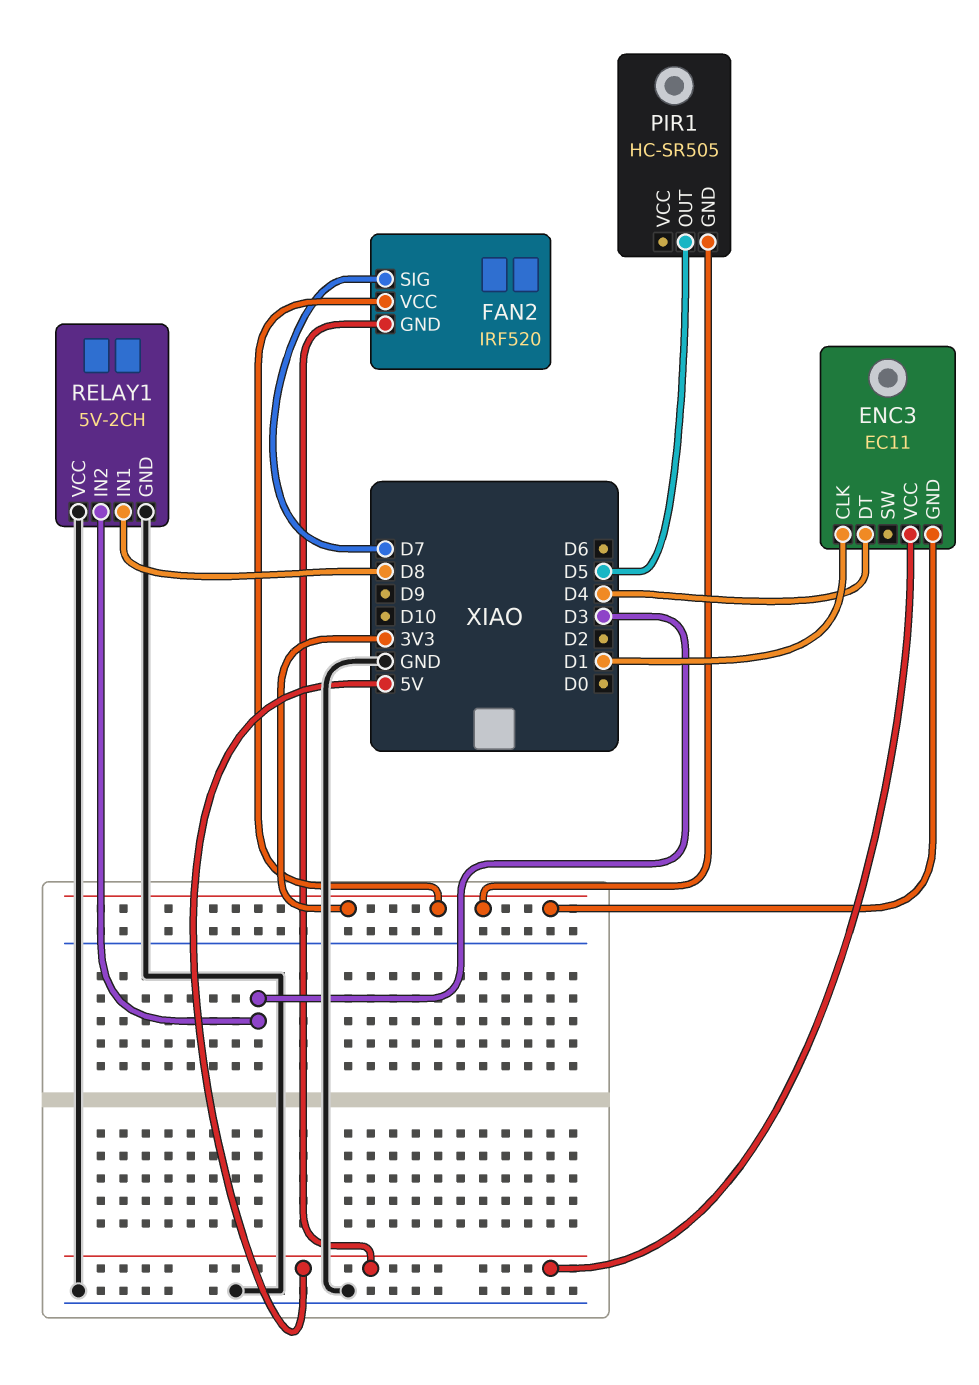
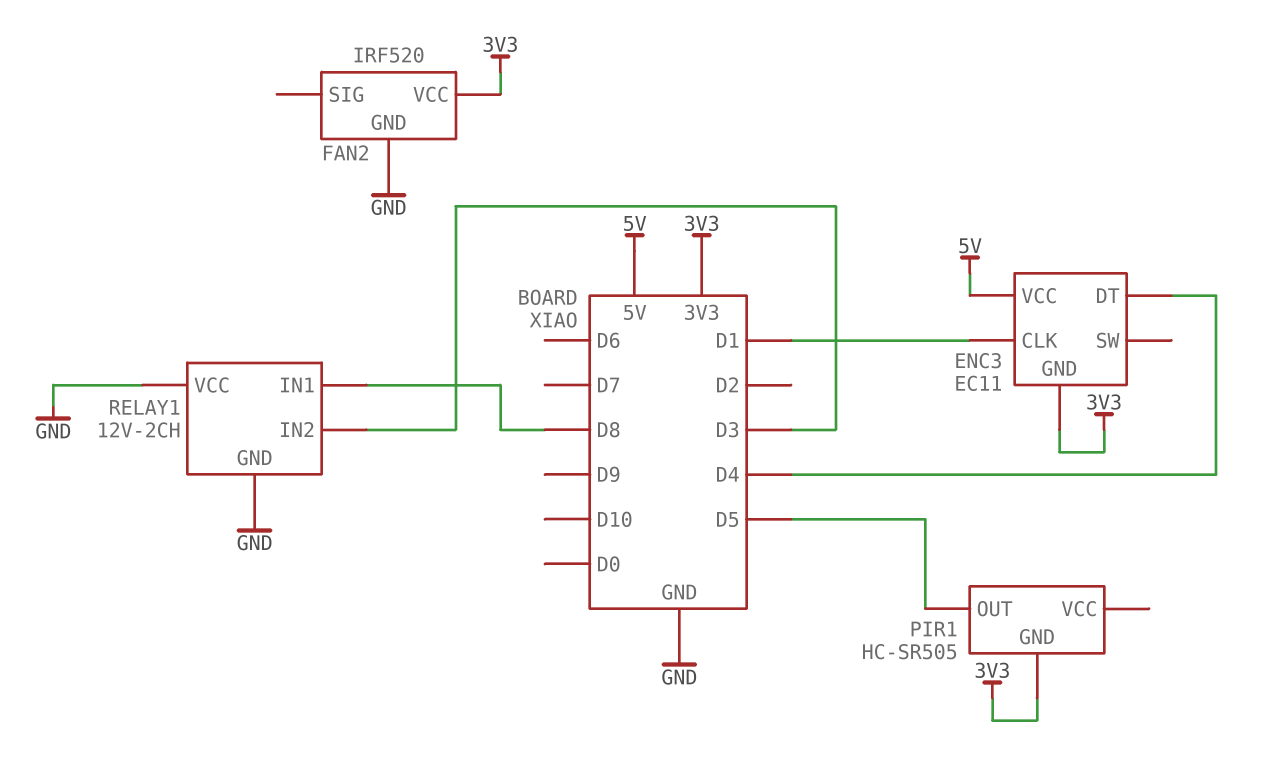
FAN2 pin GND: 5V -> GND
FAN2 pin SIG: D7 -> none
RELAY1: 5V-2CH -> 12V-2CH

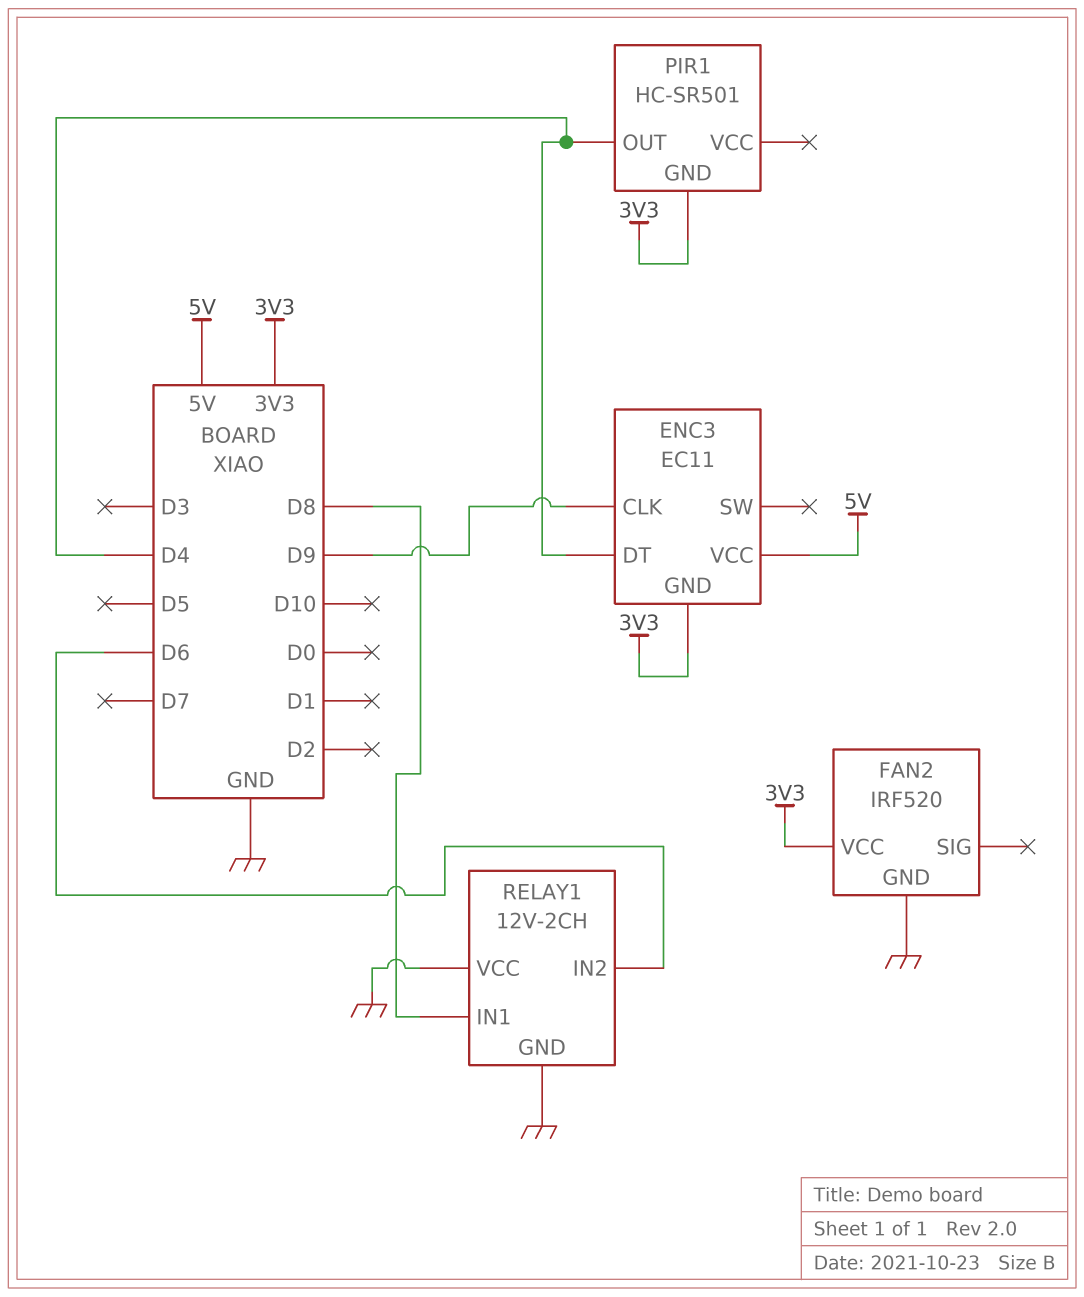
ENC3 pin CLK: D1 -> D9
PIR1: HC-SR505 -> HC-SR501
PIR1 pin OUT: D5 -> D4
RELAY1 pin IN2: D3 -> D6

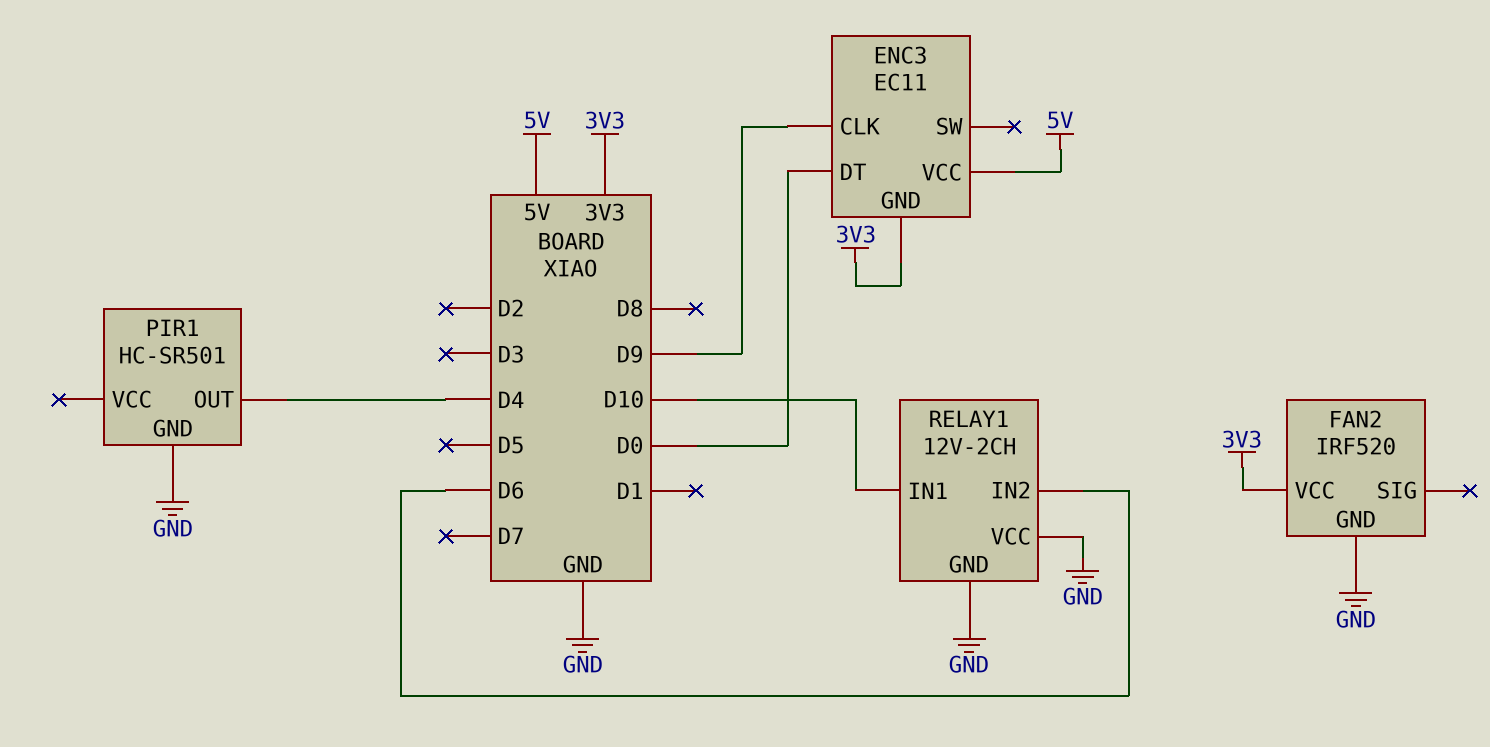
ENC3 pin DT: D4 -> D0
PIR1 pin GND: 3V3 -> GND
RELAY1 pin IN1: D8 -> D10

